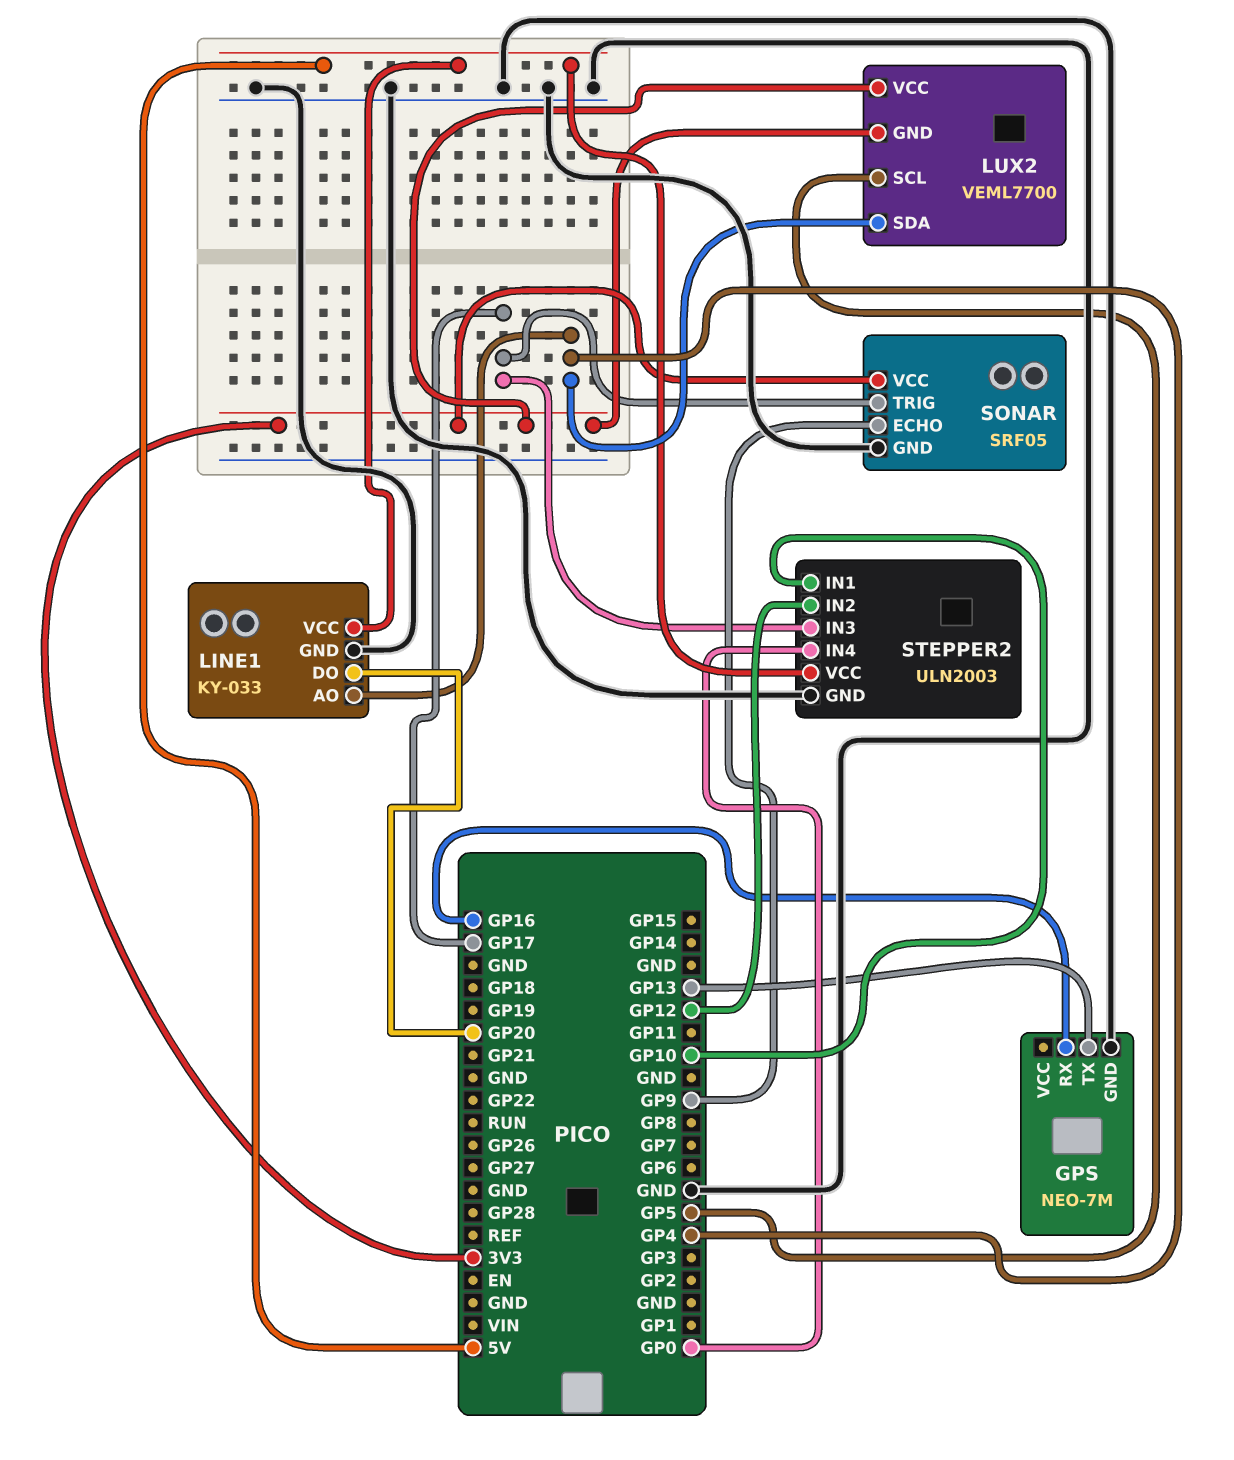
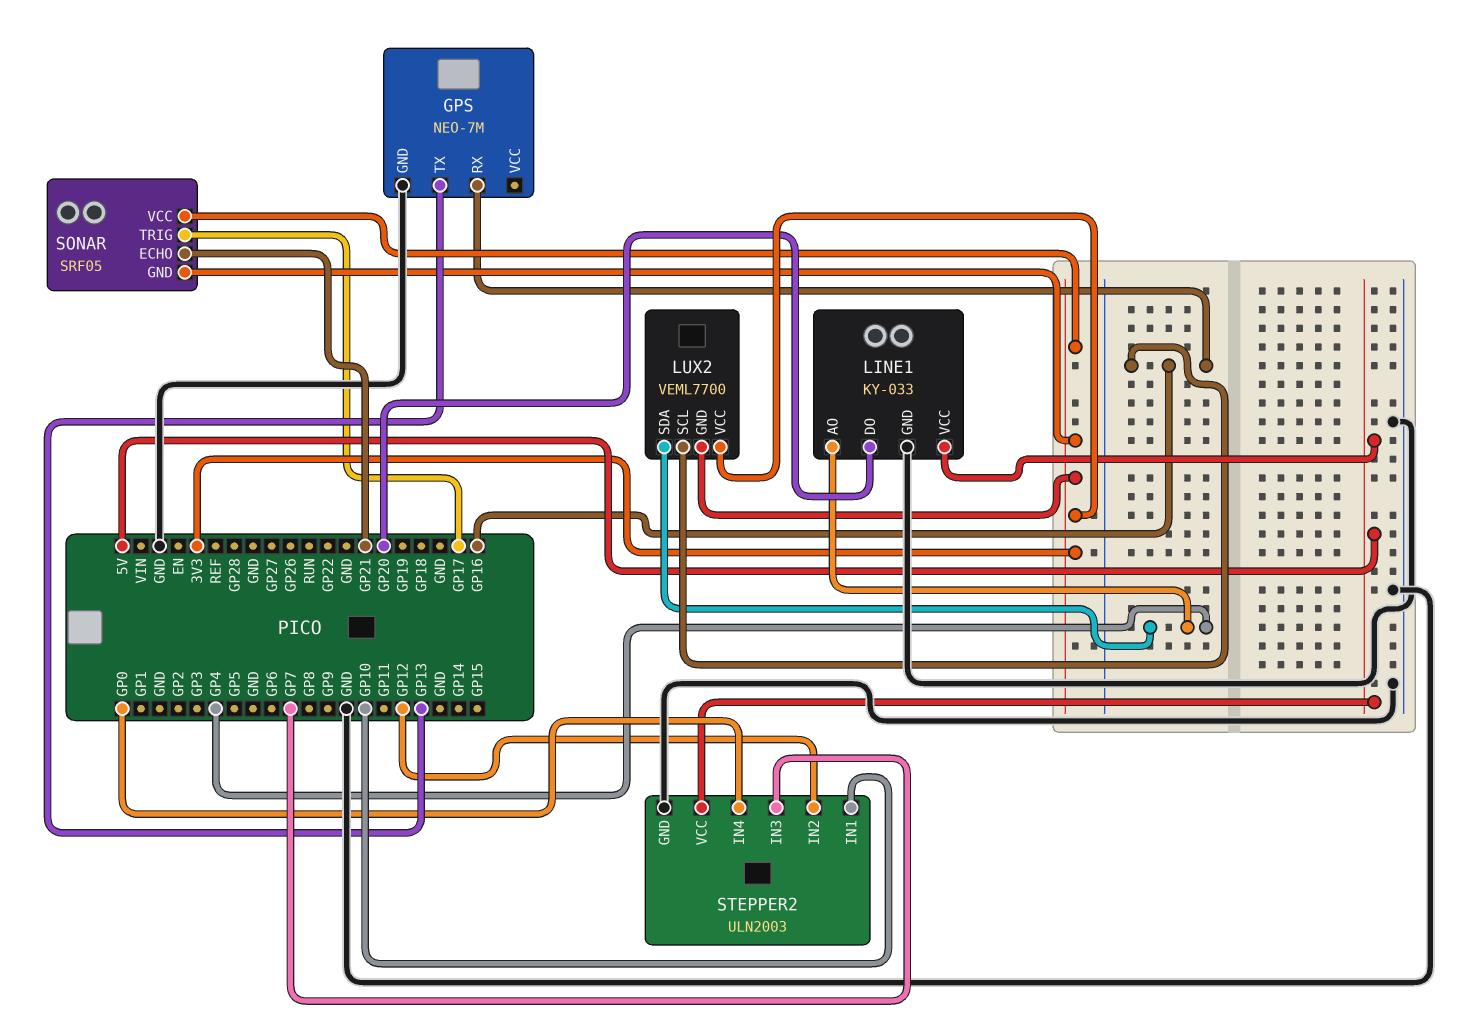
LUX2 pin SCL: GP5 -> GP16
SONAR pin ECHO: GP9 -> GP21
SONAR pin GND: GND -> 3V3
STEPPER2 pin IN3: GP17 -> GP7

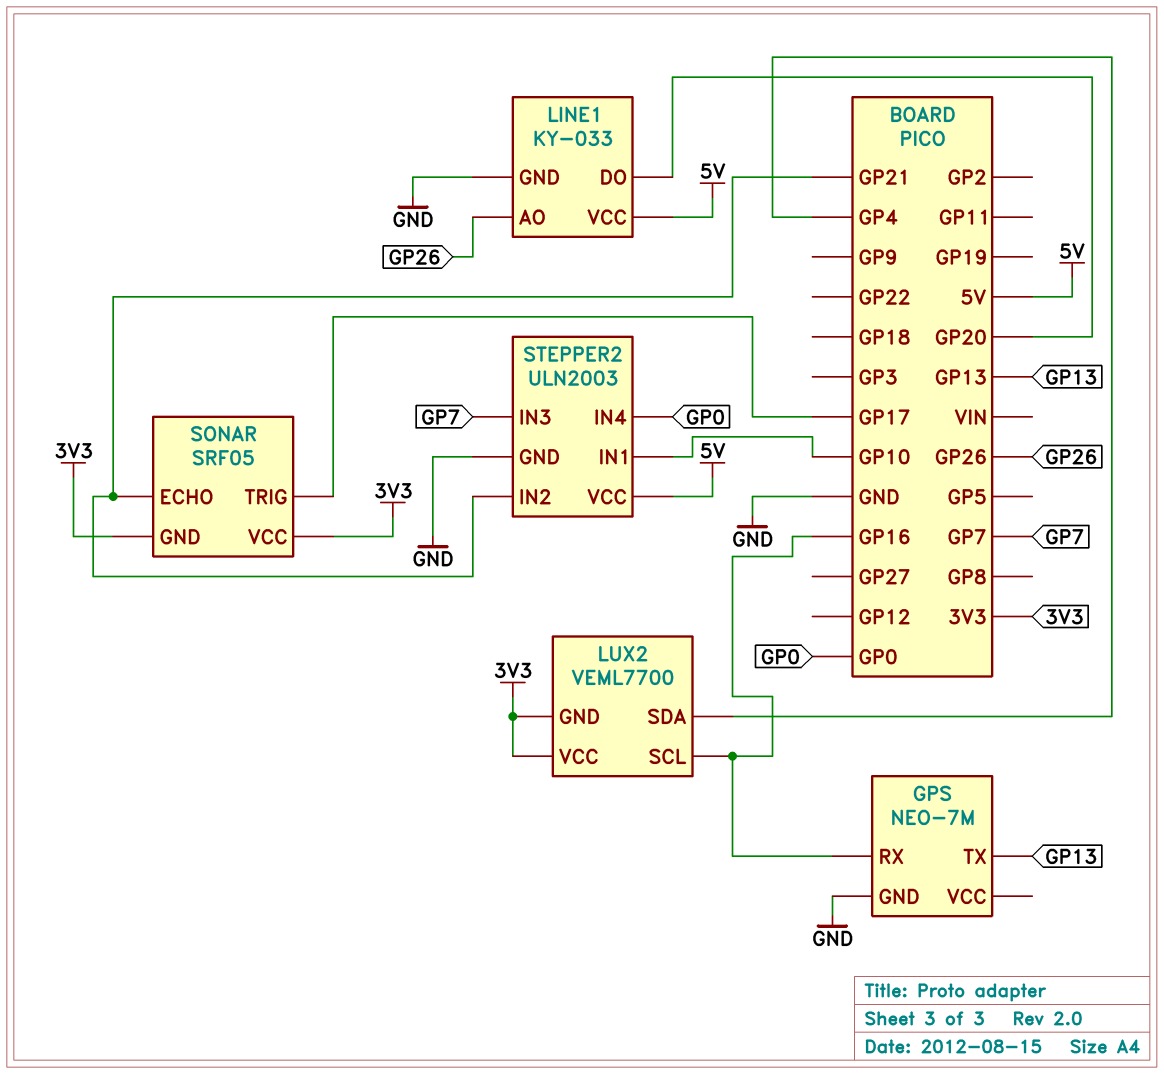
LINE1 pin AO: GP4 -> GP26
STEPPER2 pin IN2: GP12 -> GP21

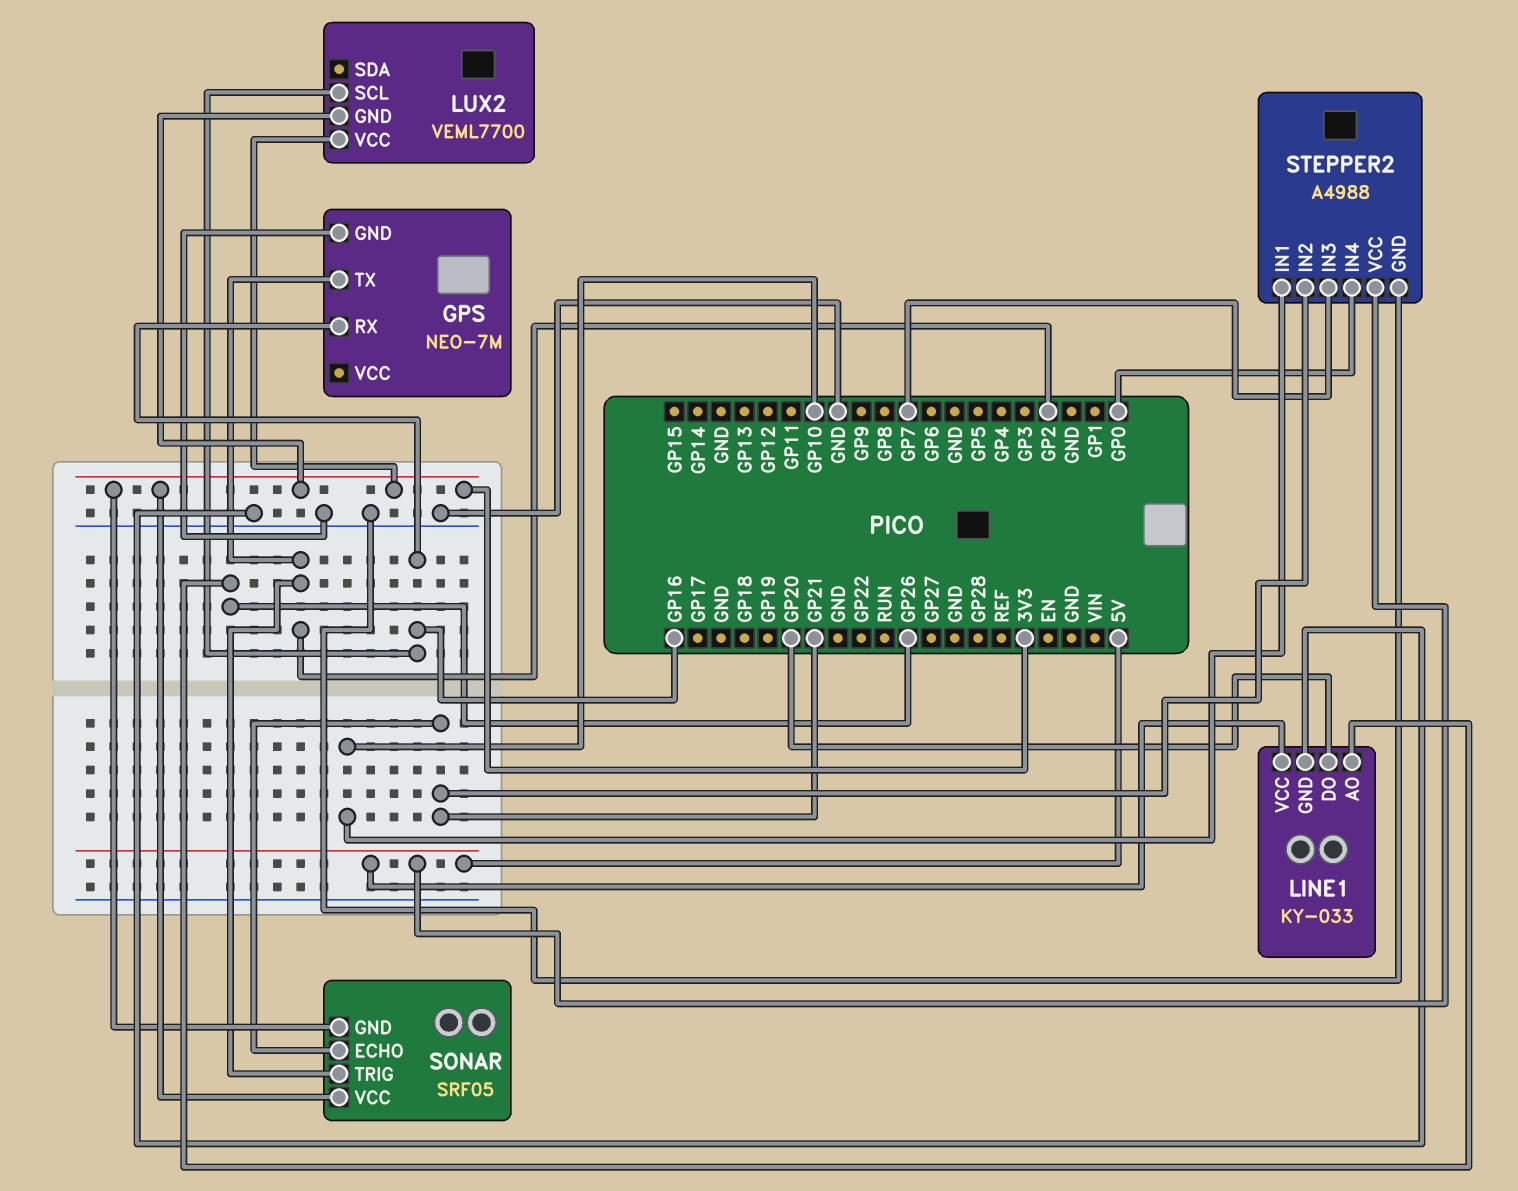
GPS pin TX: GP13 -> GP2
LUX2 pin SDA: GP4 -> none
SONAR pin TRIG: GP17 -> GP2
STEPPER2: ULN2003 -> A4988

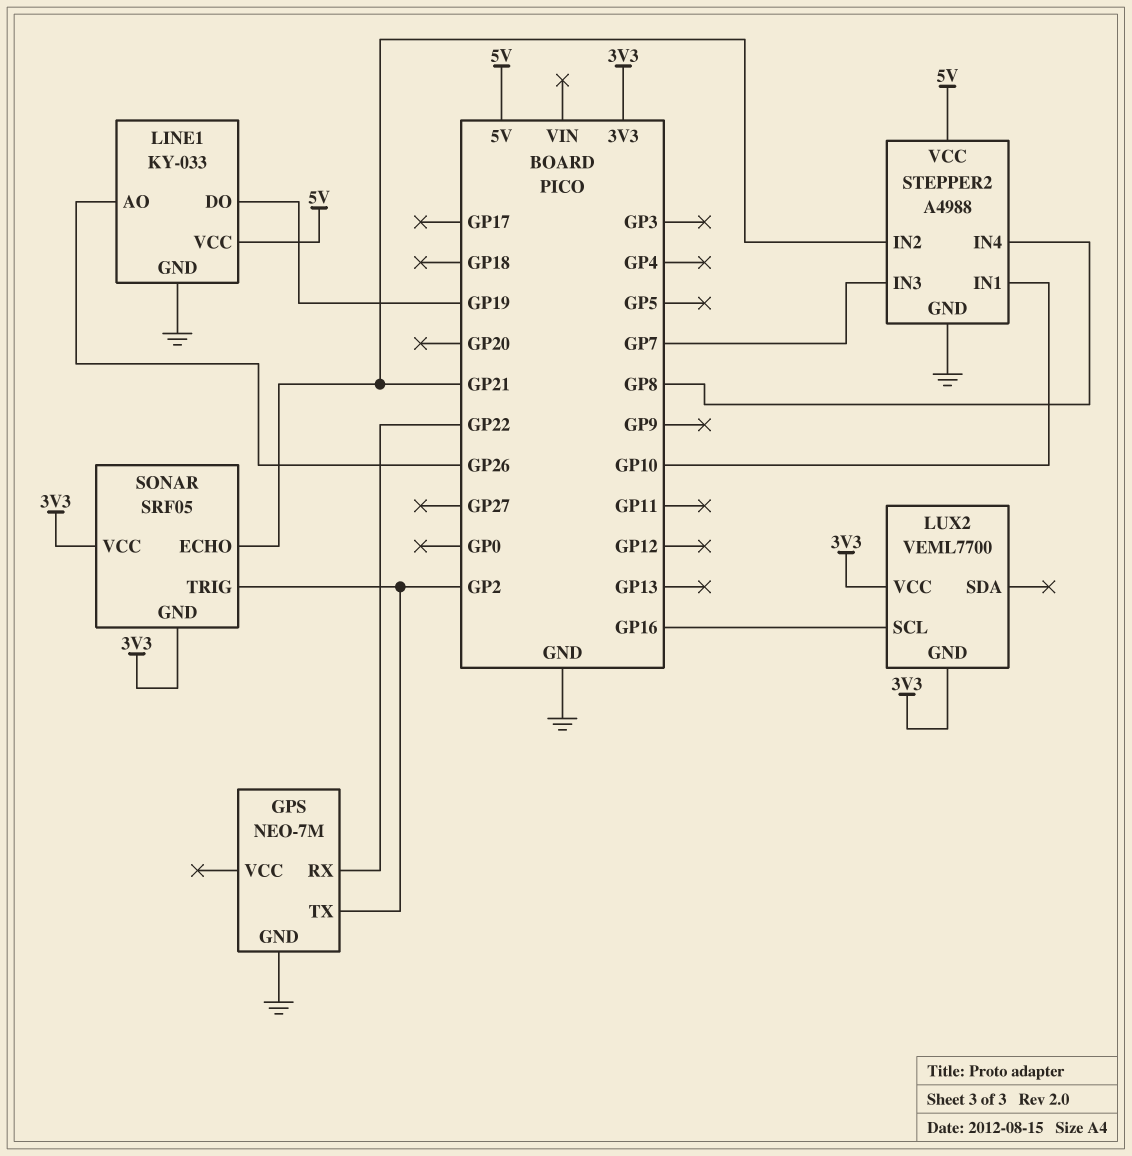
GPS pin RX: GP16 -> GP22
LINE1 pin DO: GP20 -> GP19
STEPPER2 pin IN4: GP0 -> GP8

